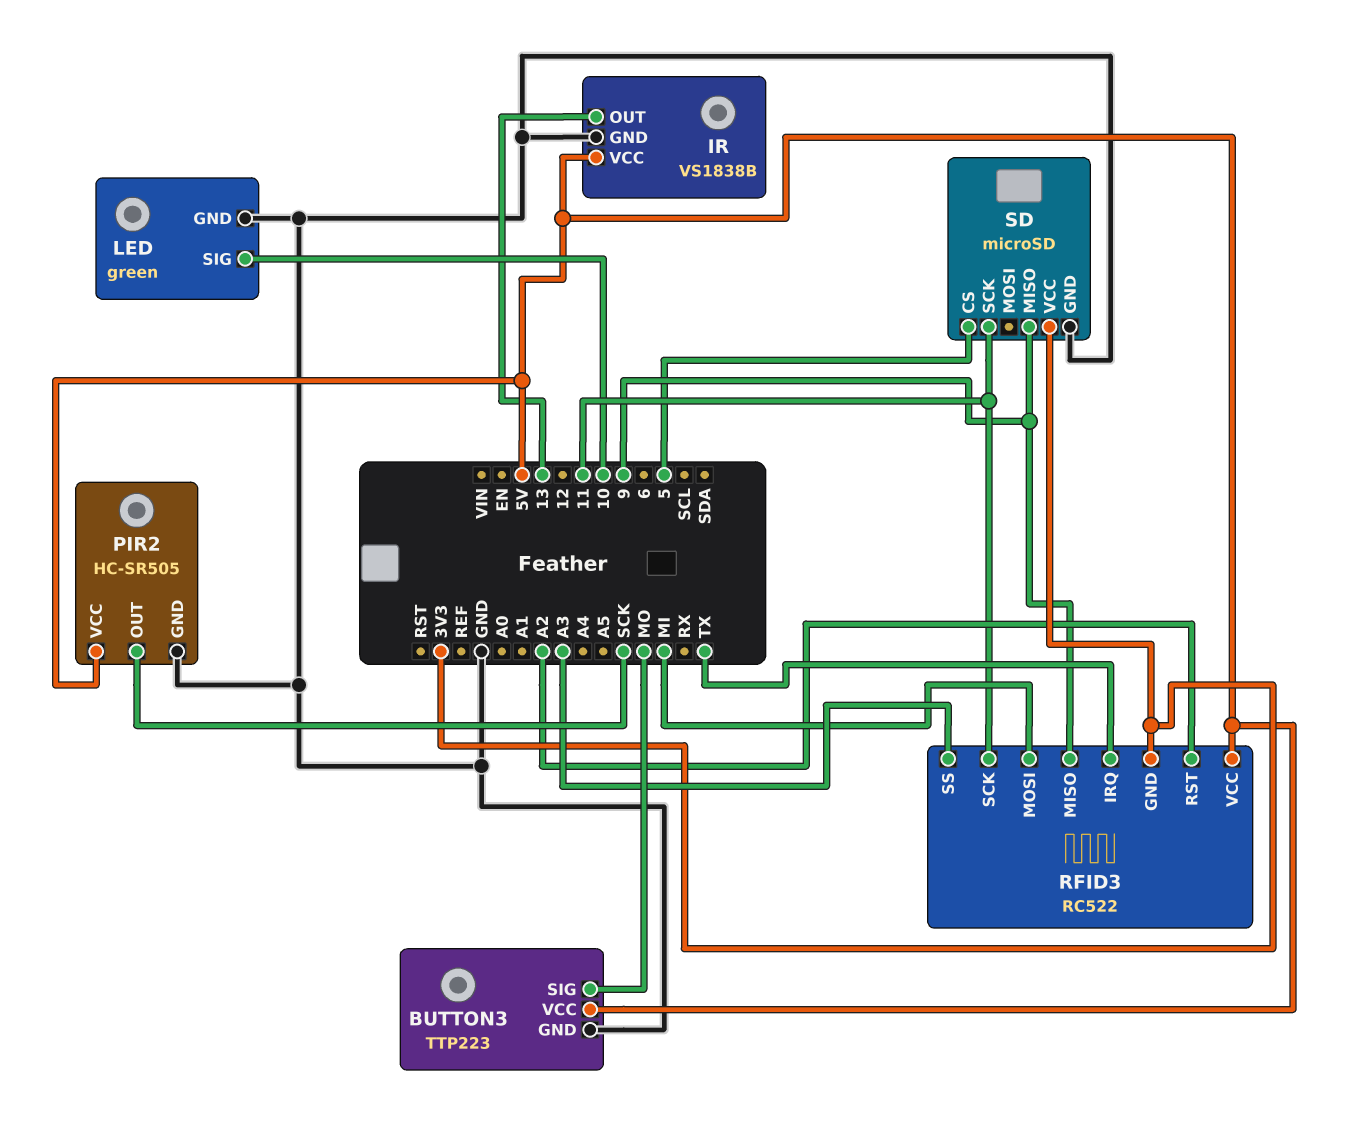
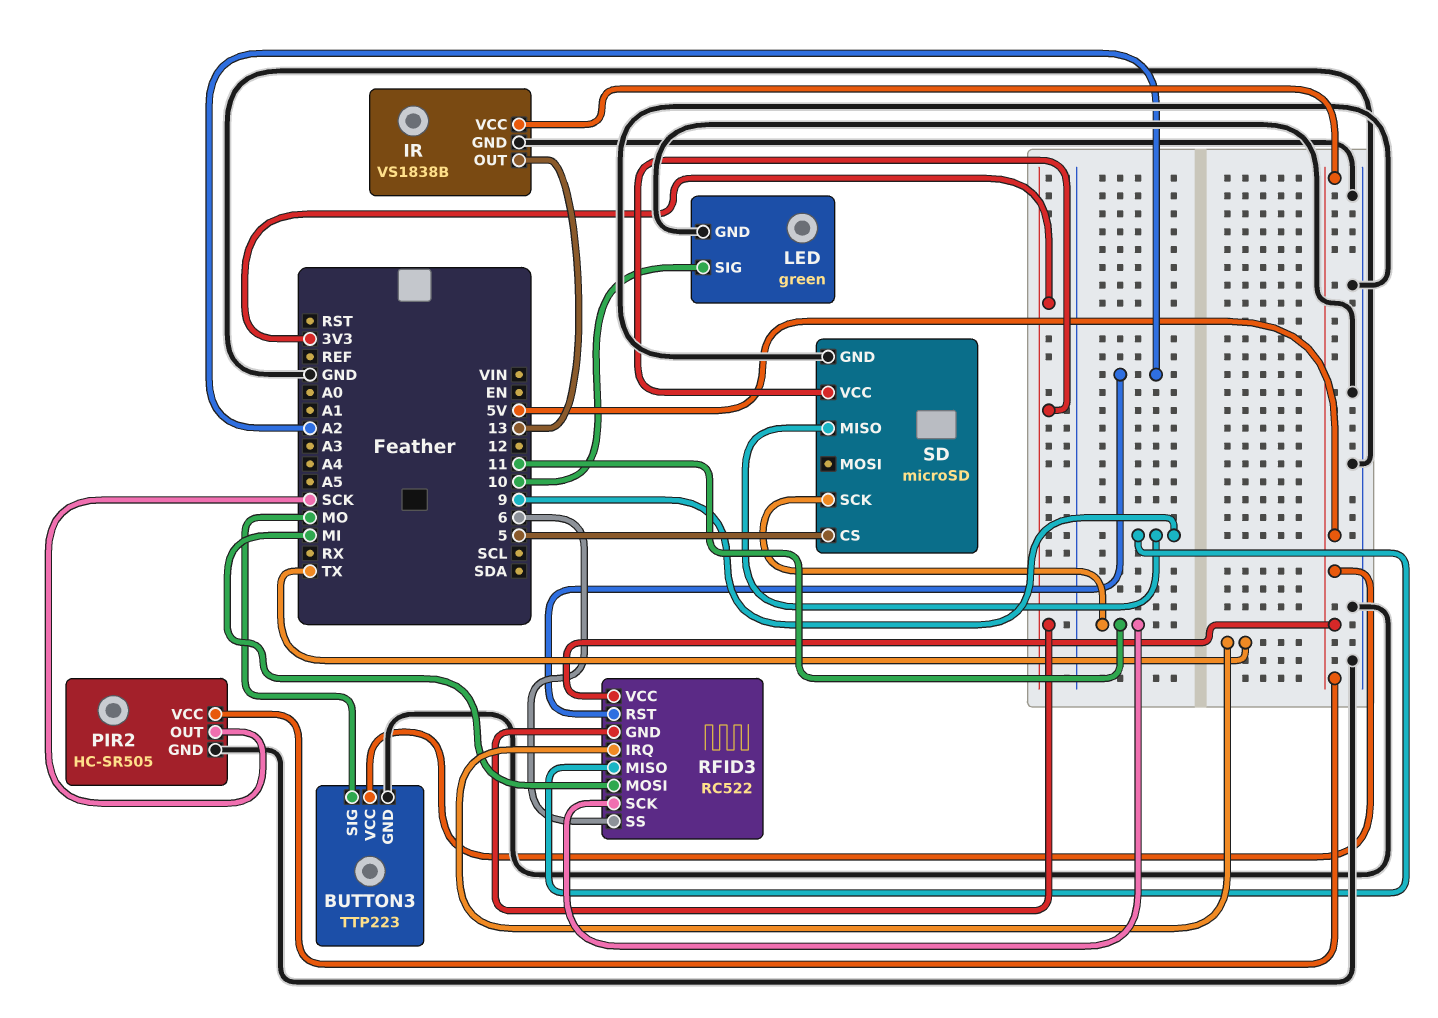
RFID3 pin SS: A3 -> 6

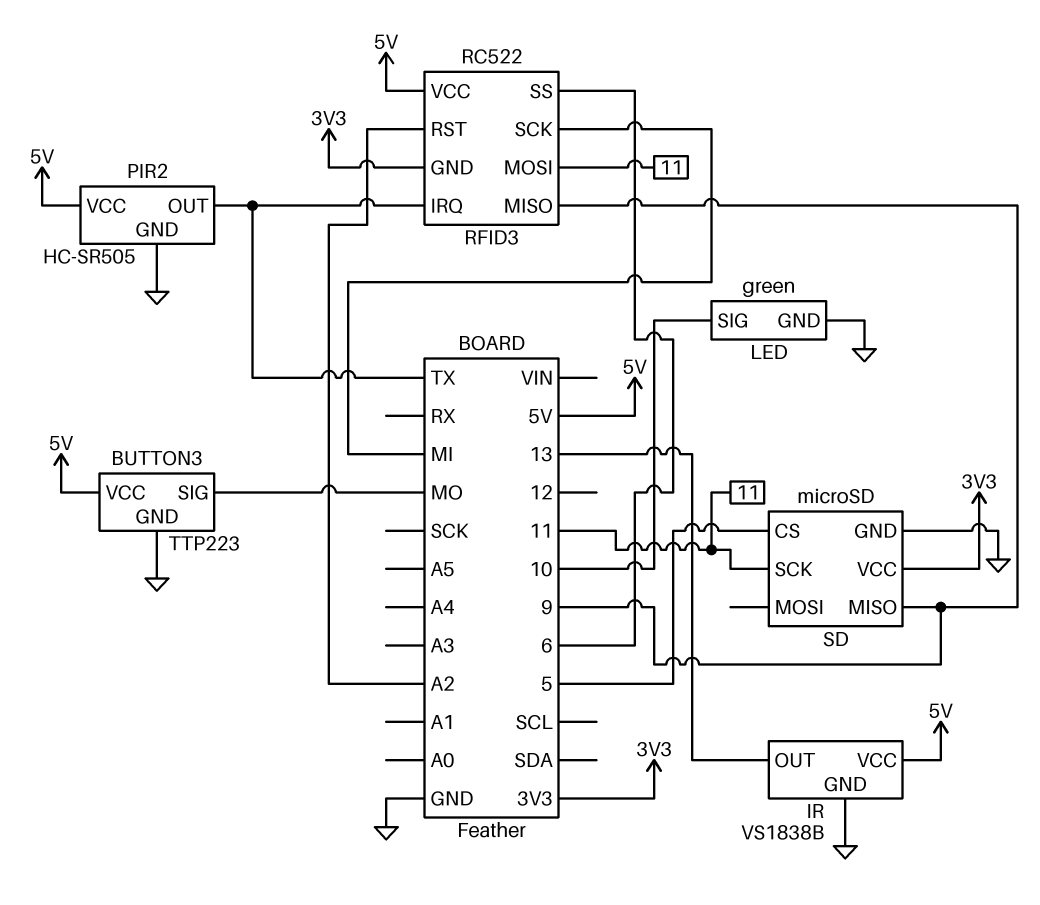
PIR2 pin OUT: SCK -> TX
RFID3 pin MOSI: MI -> 11
RFID3 pin SCK: 11 -> MI

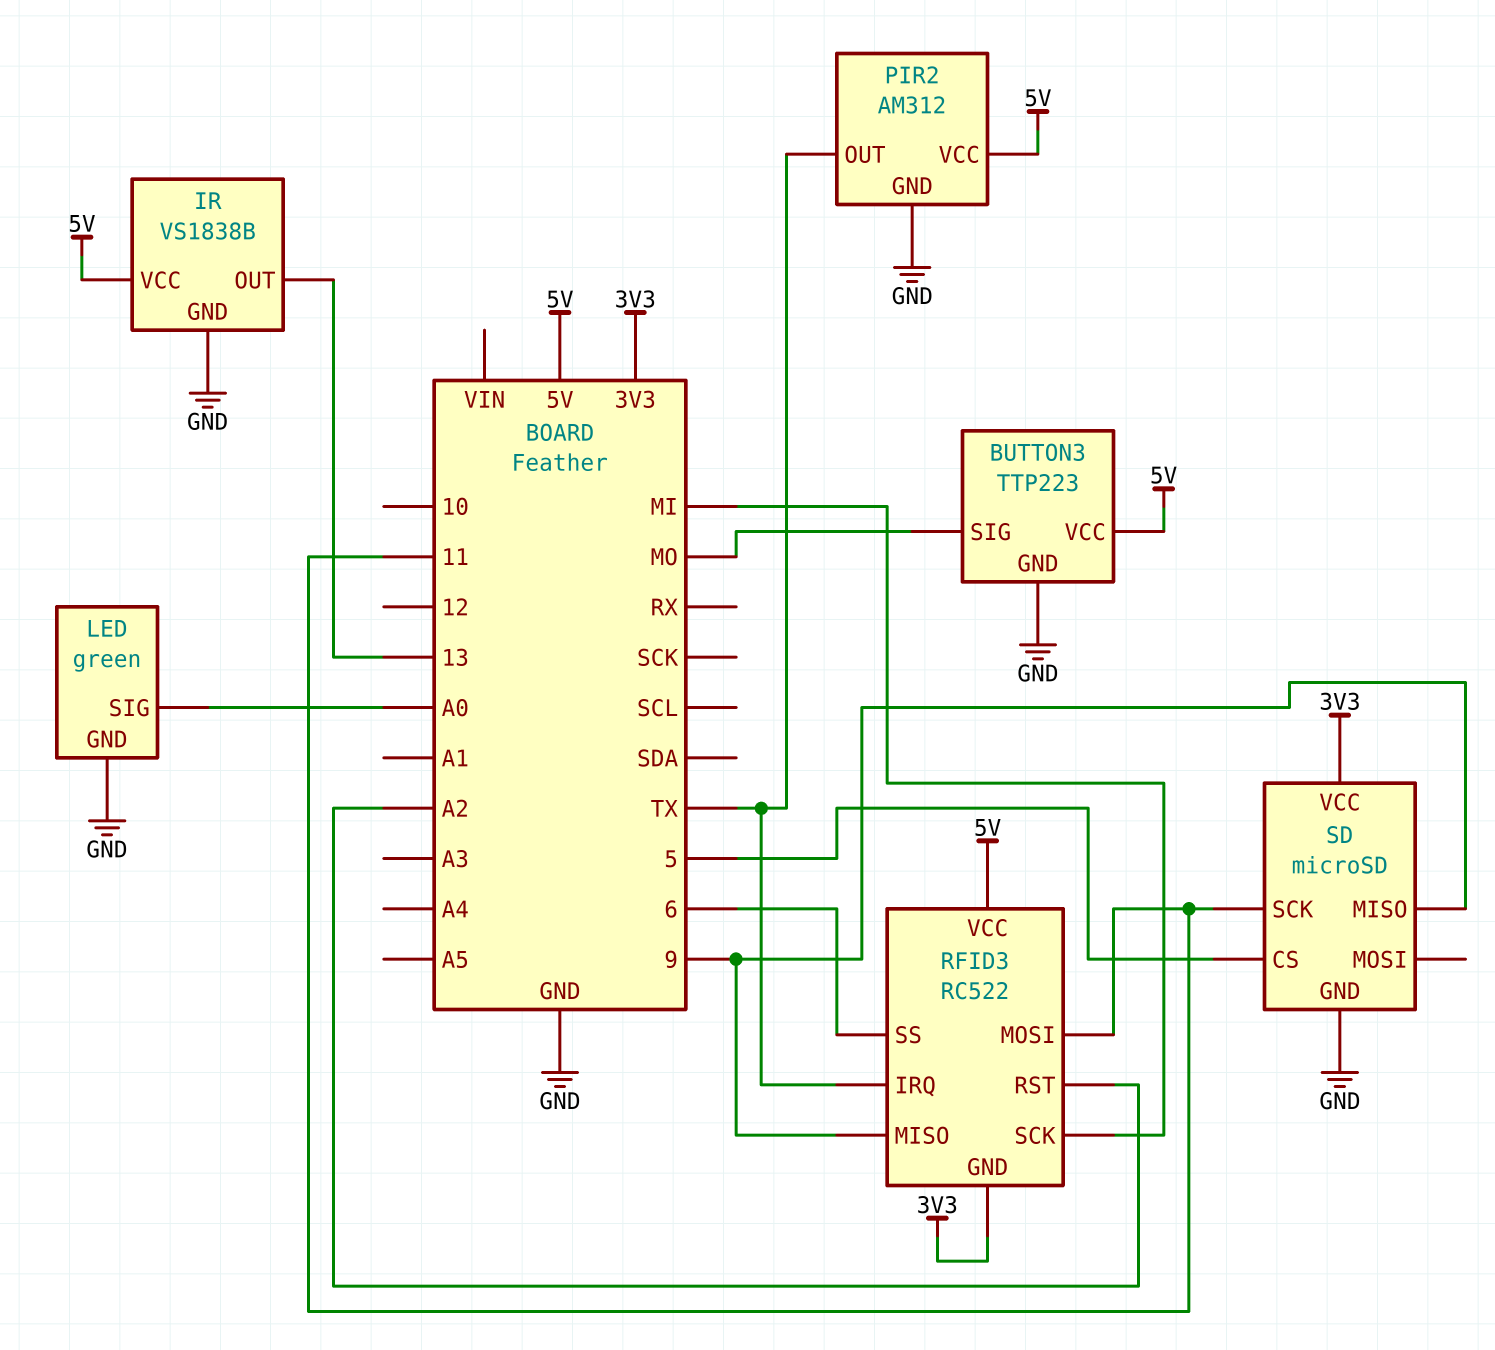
LED pin SIG: 10 -> A0
PIR2: HC-SR505 -> AM312

